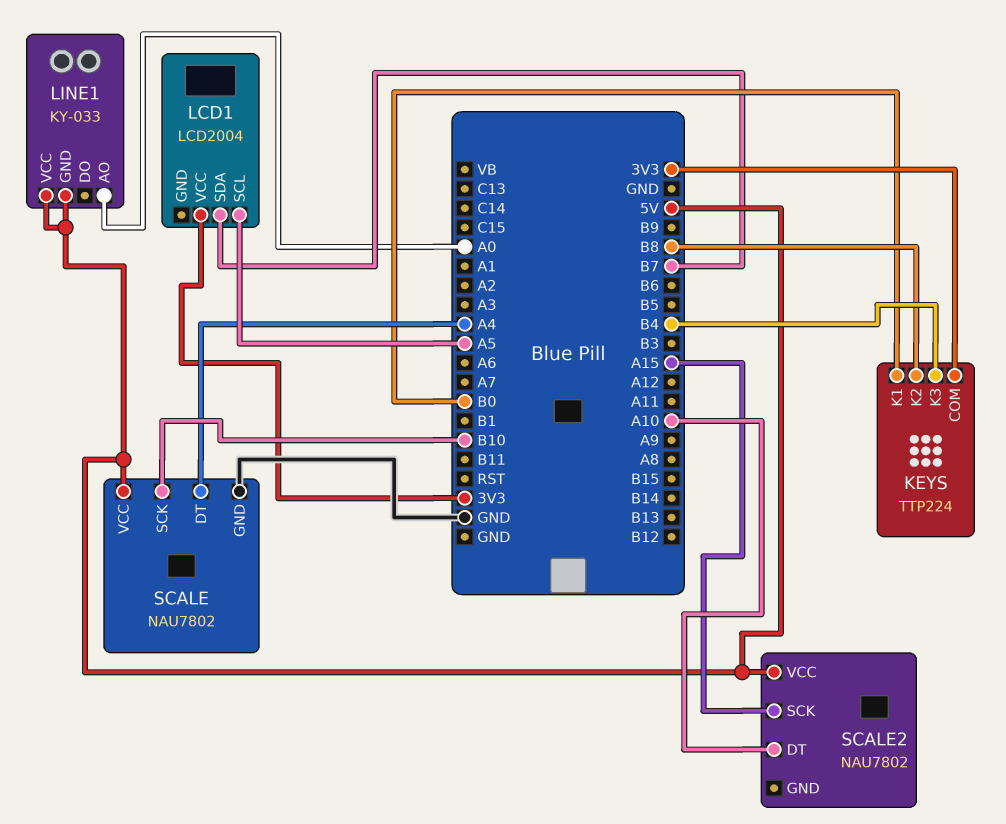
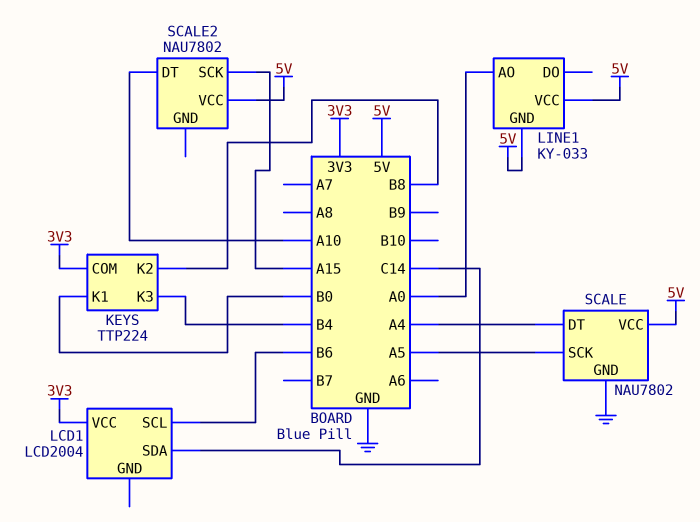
LCD1 pin SCL: A5 -> B6
LCD1 pin SDA: B7 -> C14
SCALE pin SCK: B10 -> A5

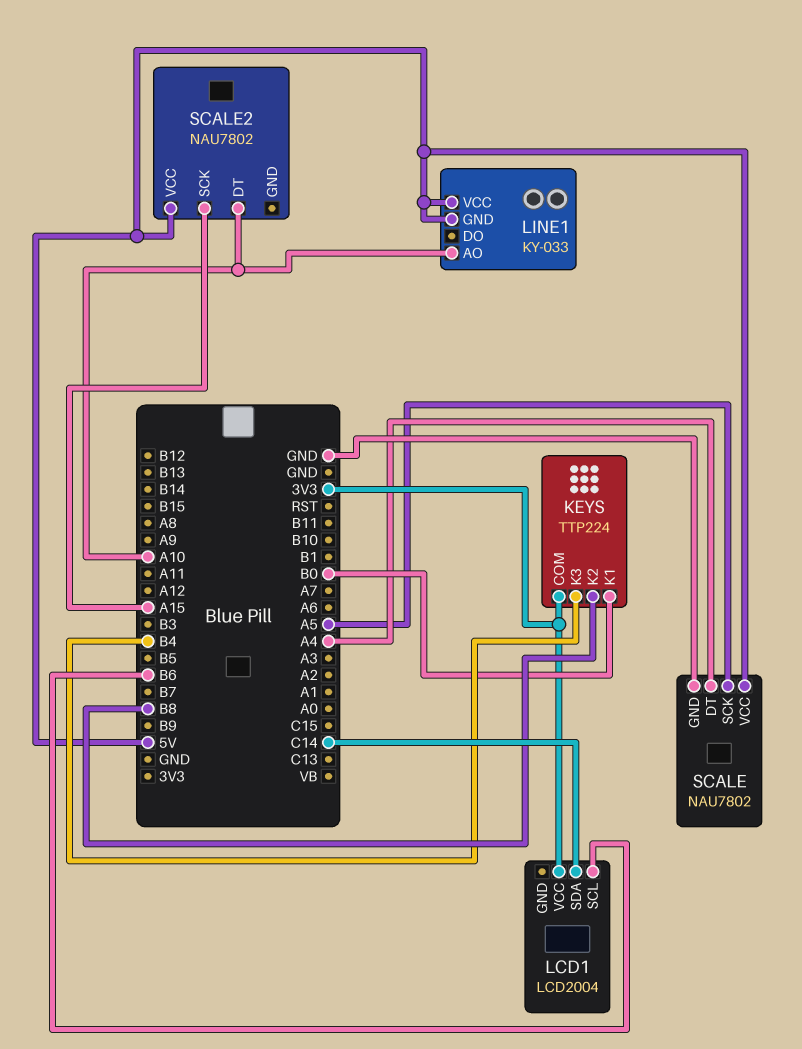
LINE1 pin AO: A0 -> A10

